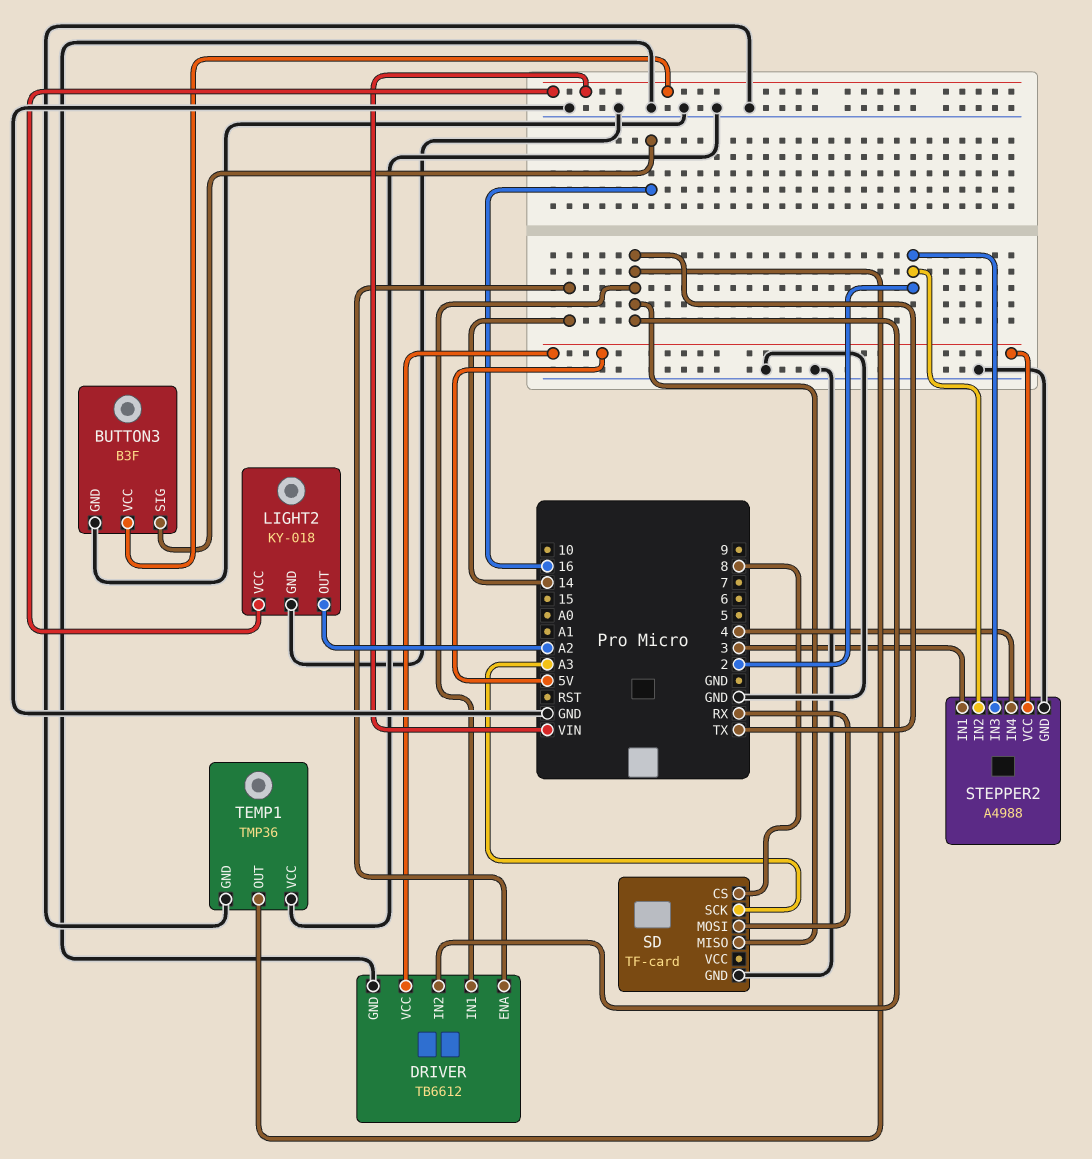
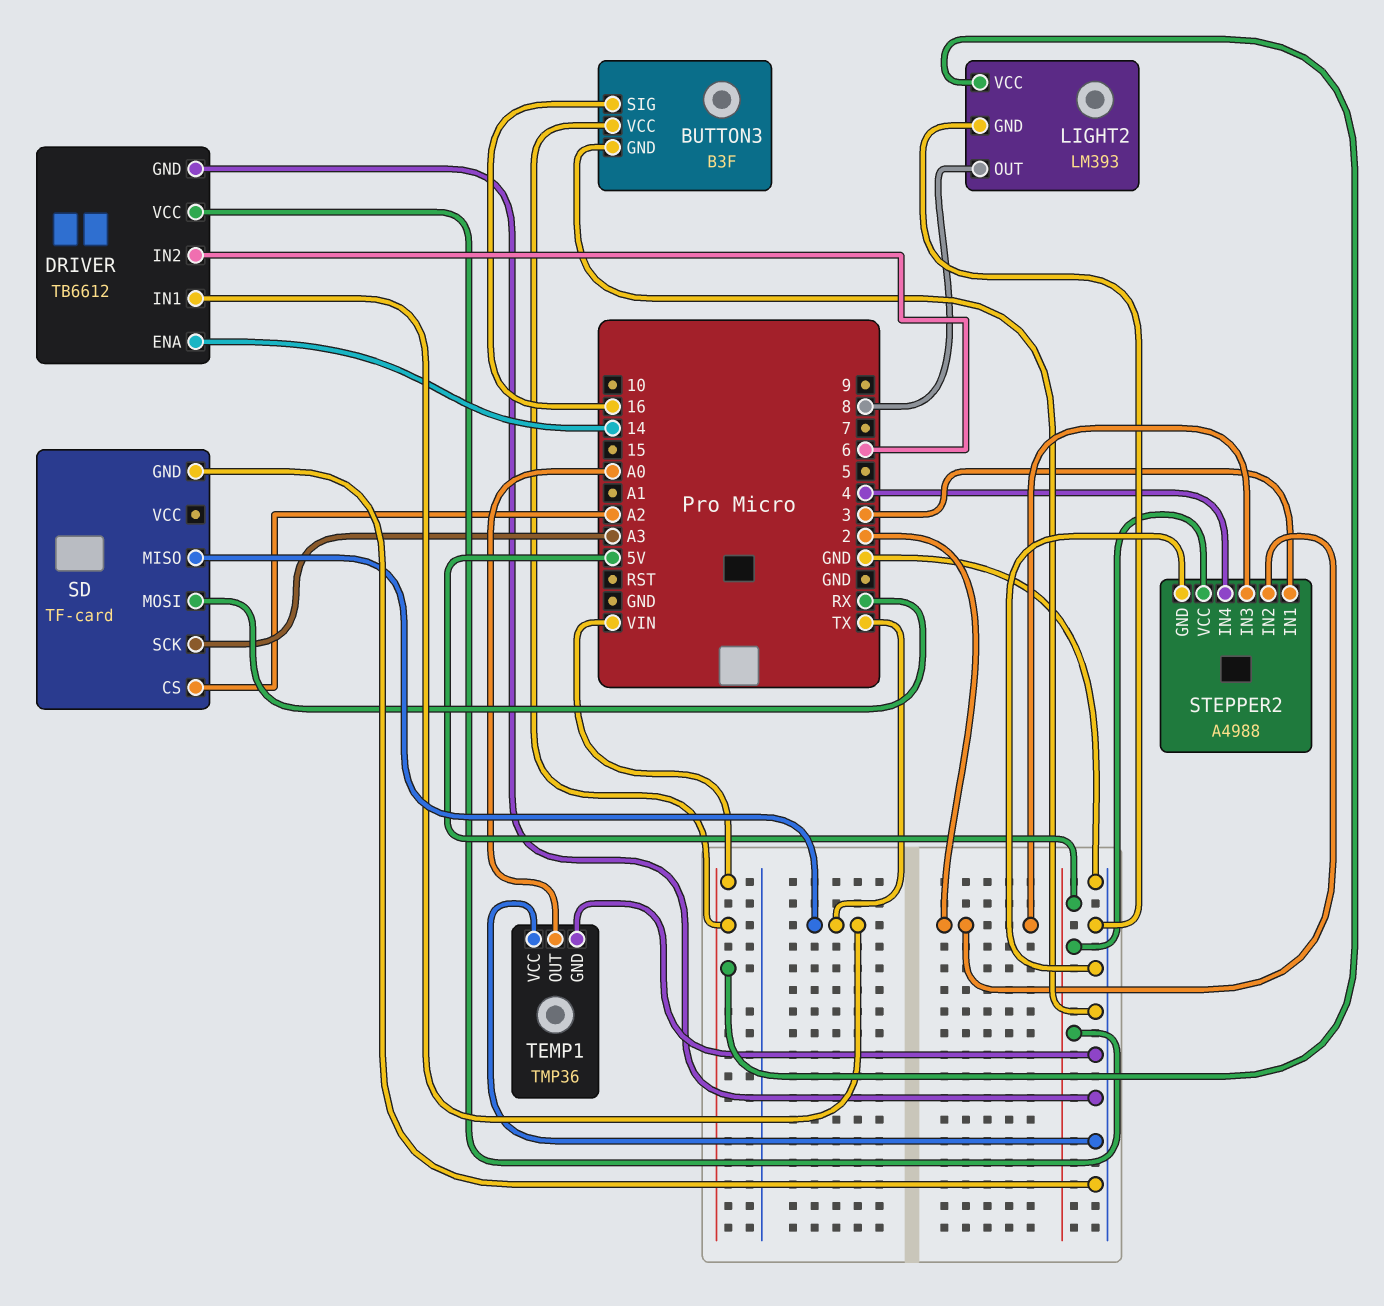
DRIVER pin IN2: TX -> 6
LIGHT2: KY-018 -> LM393
LIGHT2 pin OUT: A2 -> 8
SD pin CS: 8 -> A2
TEMP1 pin OUT: TX -> A0

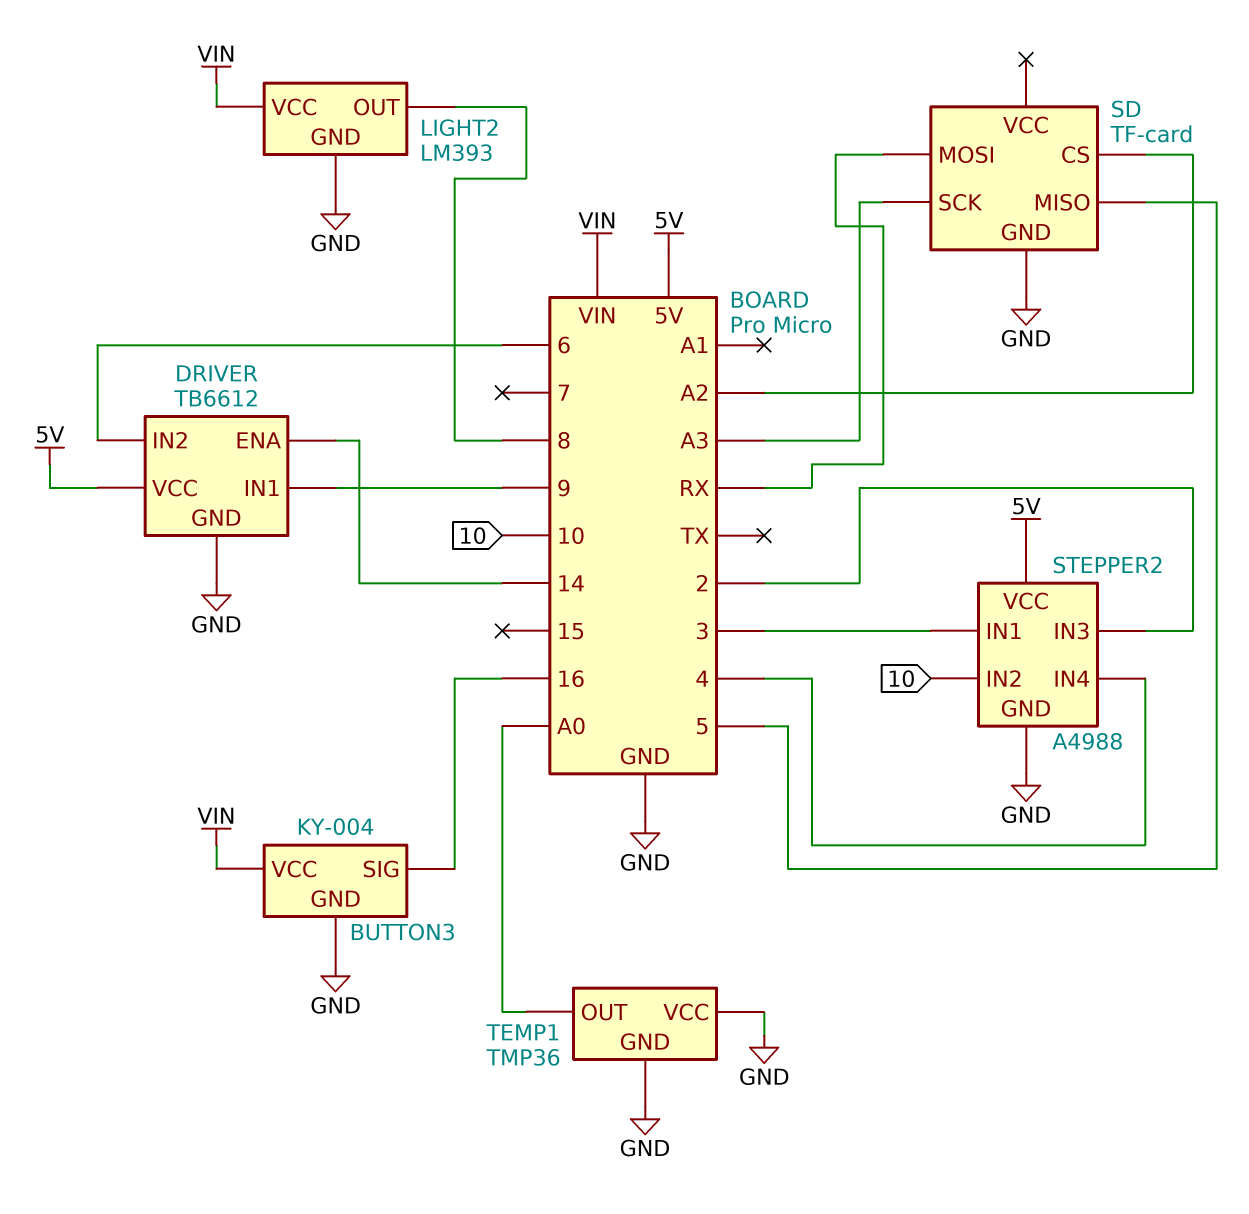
BUTTON3: B3F -> KY-004
DRIVER pin IN1: TX -> 9
SD pin MISO: TX -> 5
STEPPER2 pin IN2: 2 -> 10

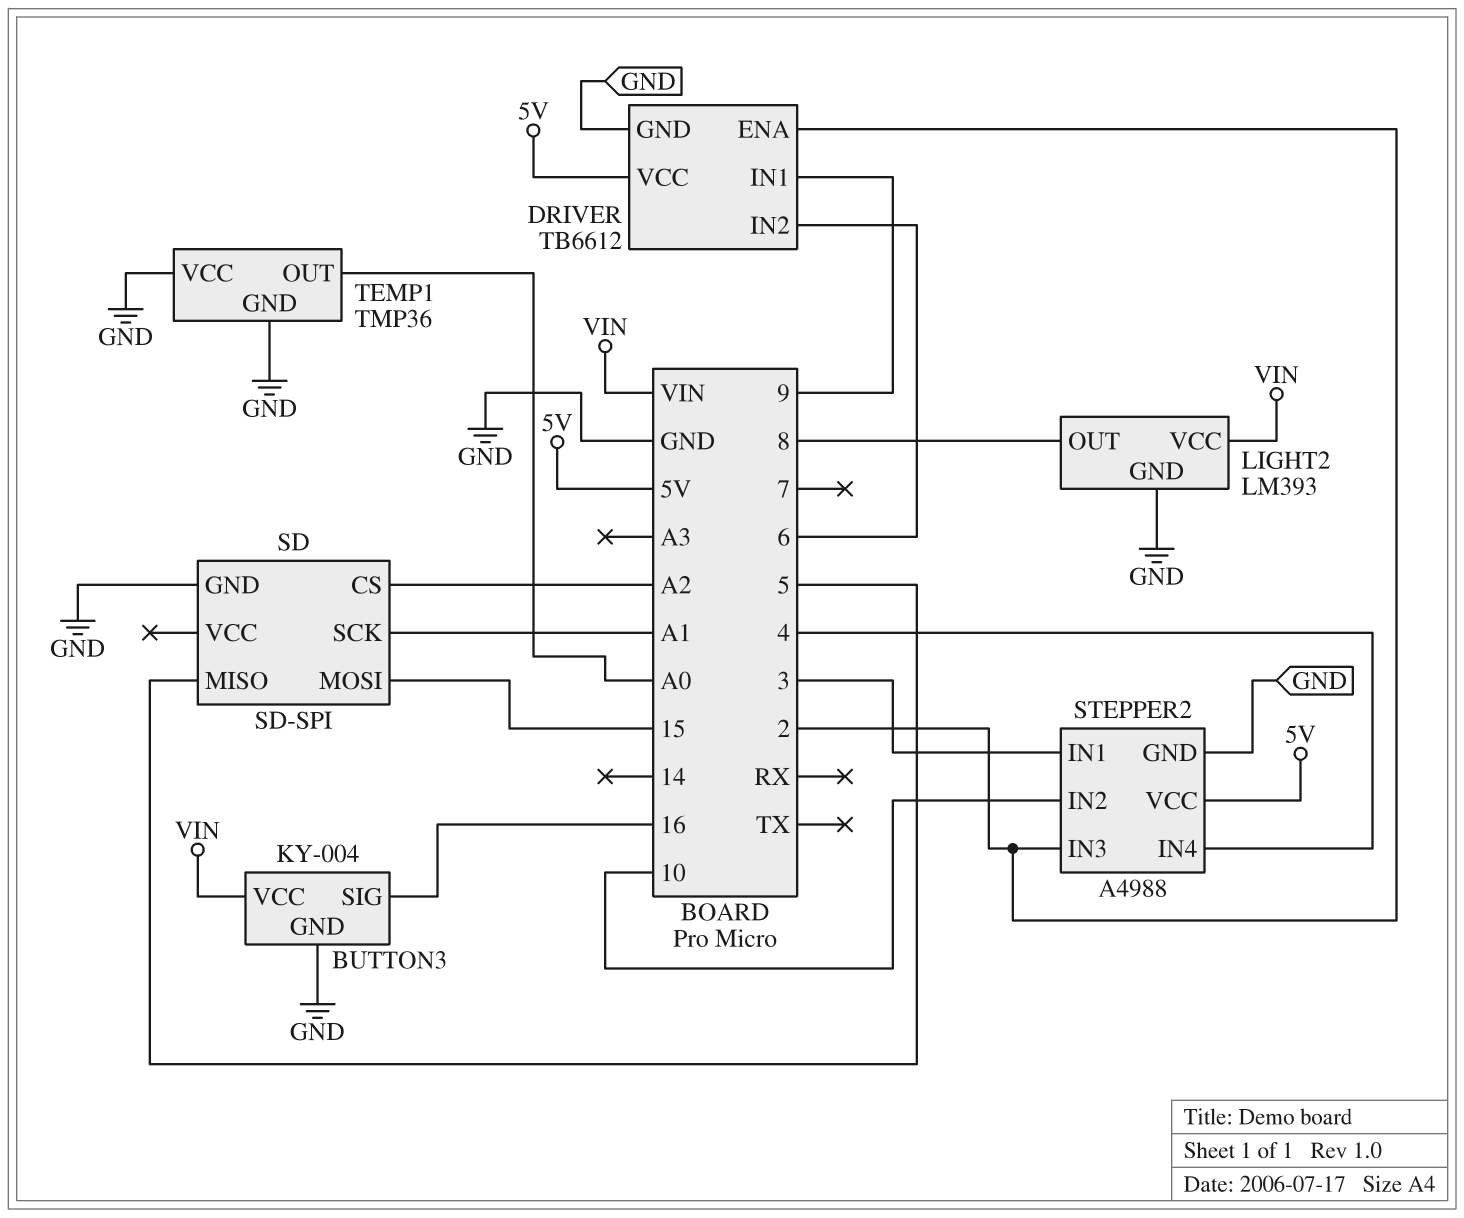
DRIVER pin ENA: 14 -> 2
SD: TF-card -> SD-SPI
SD pin MOSI: RX -> 15
SD pin SCK: A3 -> A1

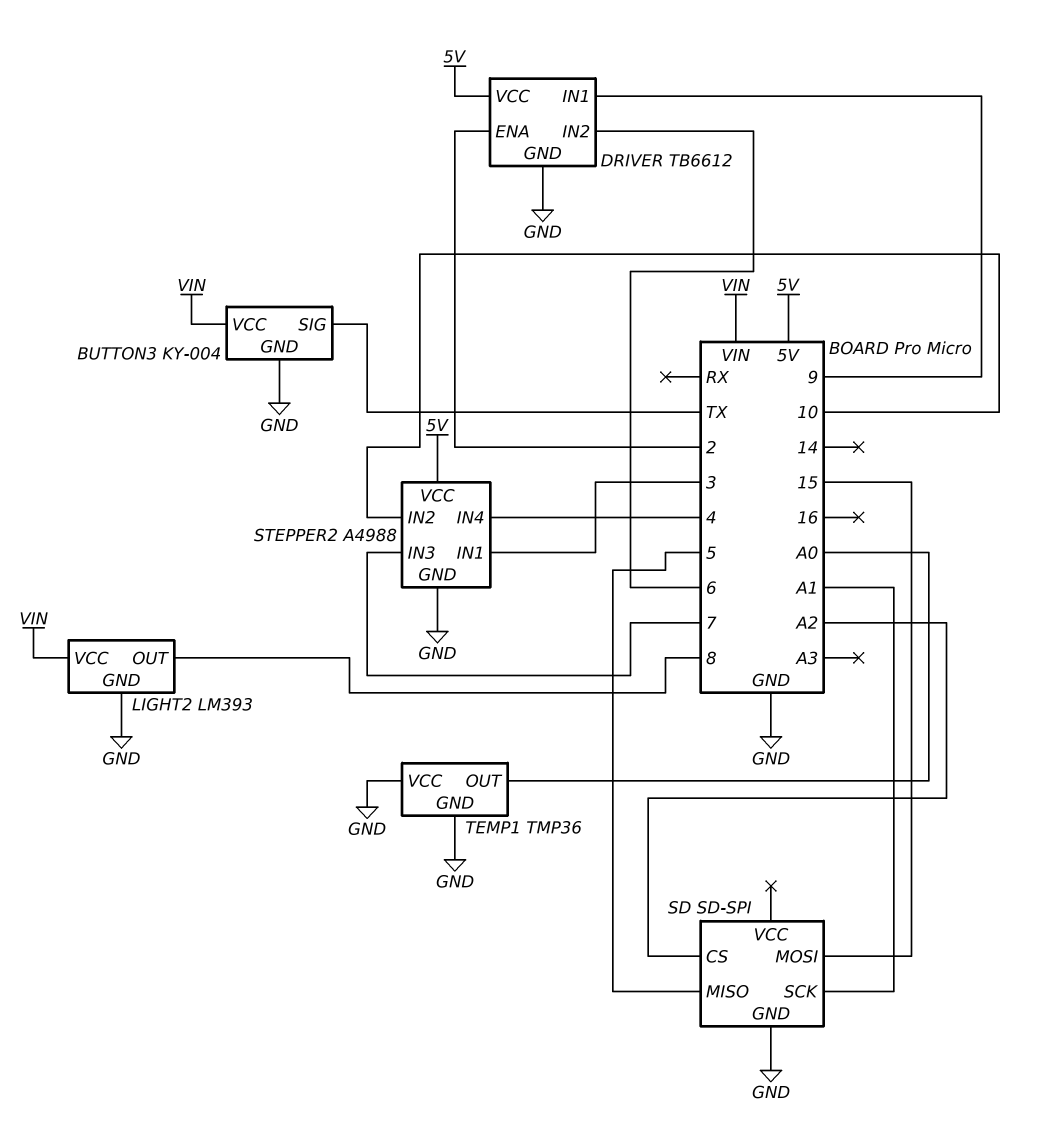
BUTTON3 pin SIG: 16 -> TX
STEPPER2 pin IN3: 2 -> 7

